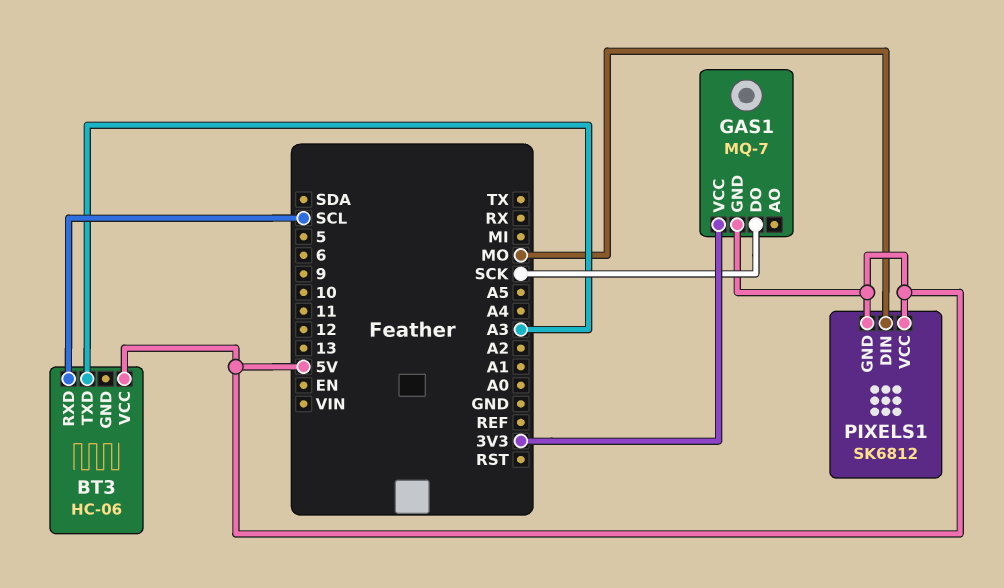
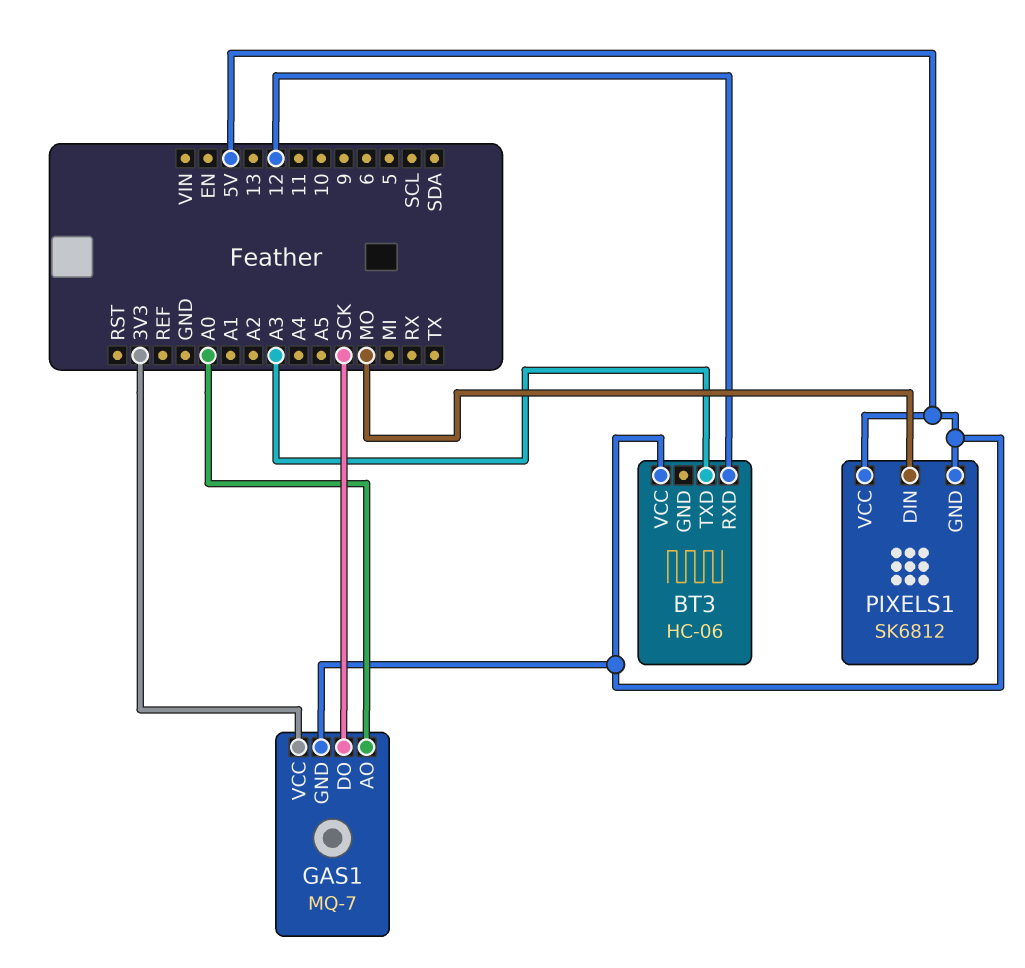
BT3 pin RXD: SCL -> 12
GAS1 pin AO: none -> A0

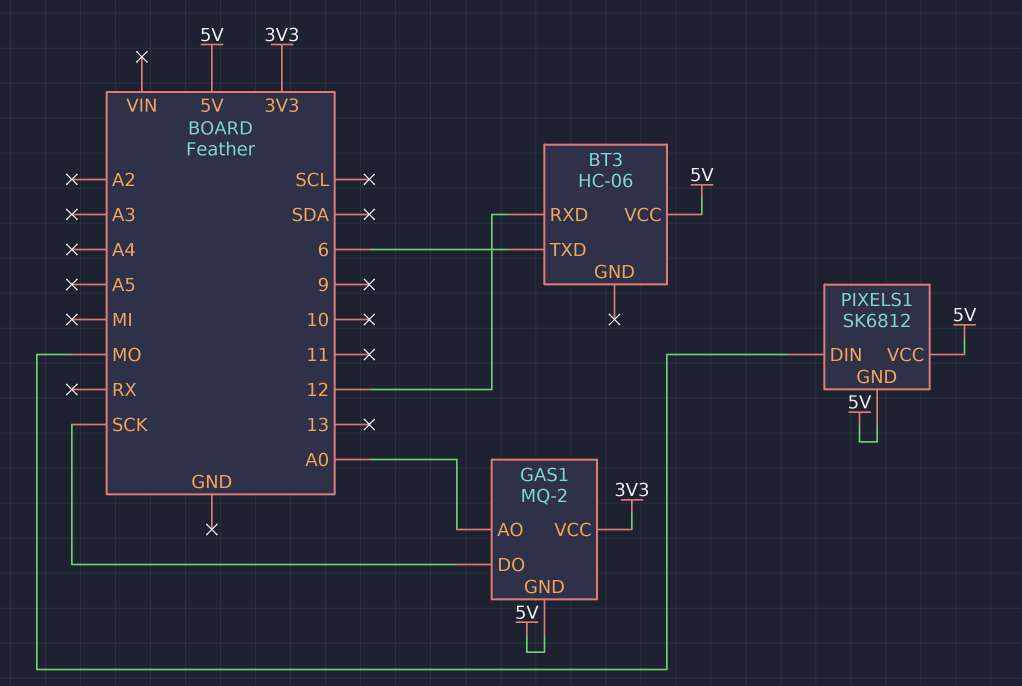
BT3 pin TXD: A3 -> 6
GAS1: MQ-7 -> MQ-2

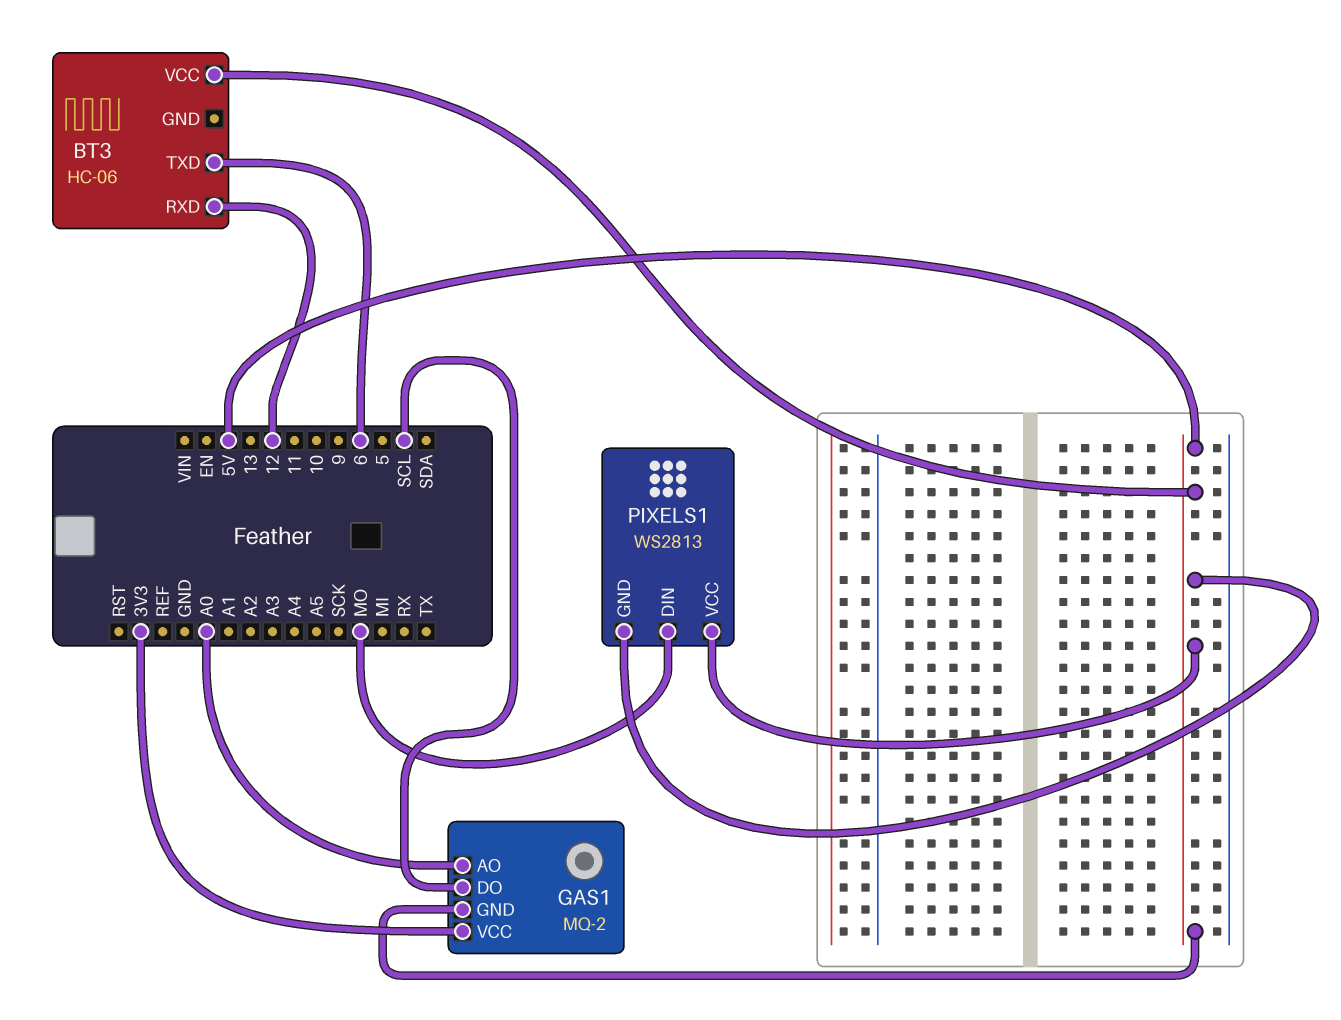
GAS1 pin DO: SCK -> SCL
PIXELS1: SK6812 -> WS2813

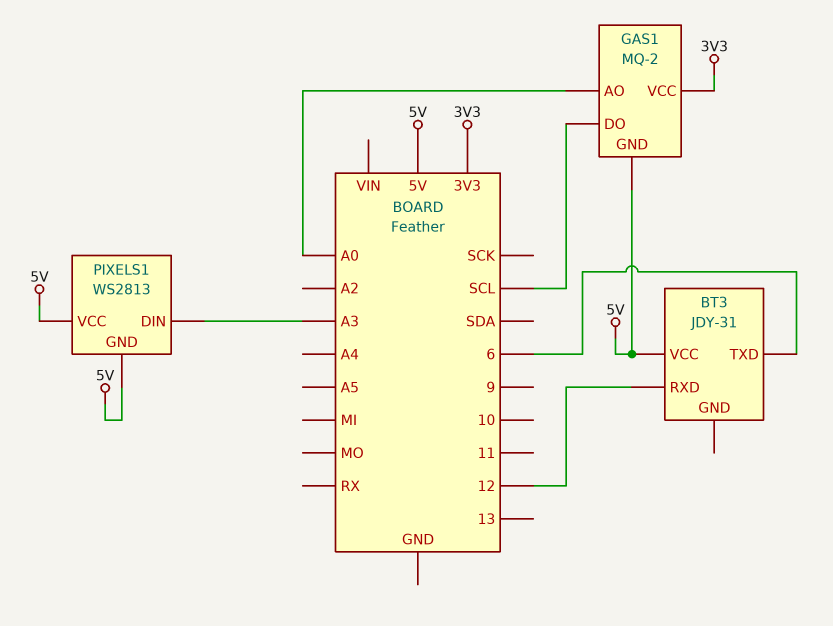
BT3: HC-06 -> JDY-31
PIXELS1 pin DIN: MO -> A3

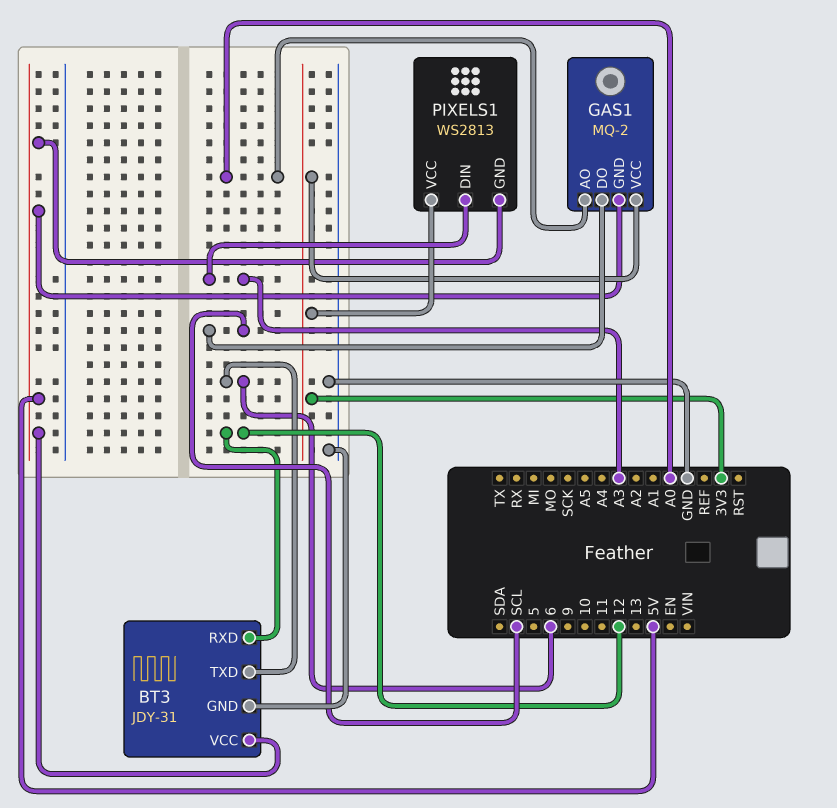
BT3 pin GND: none -> GND
PIXELS1 pin VCC: 5V -> 3V3

